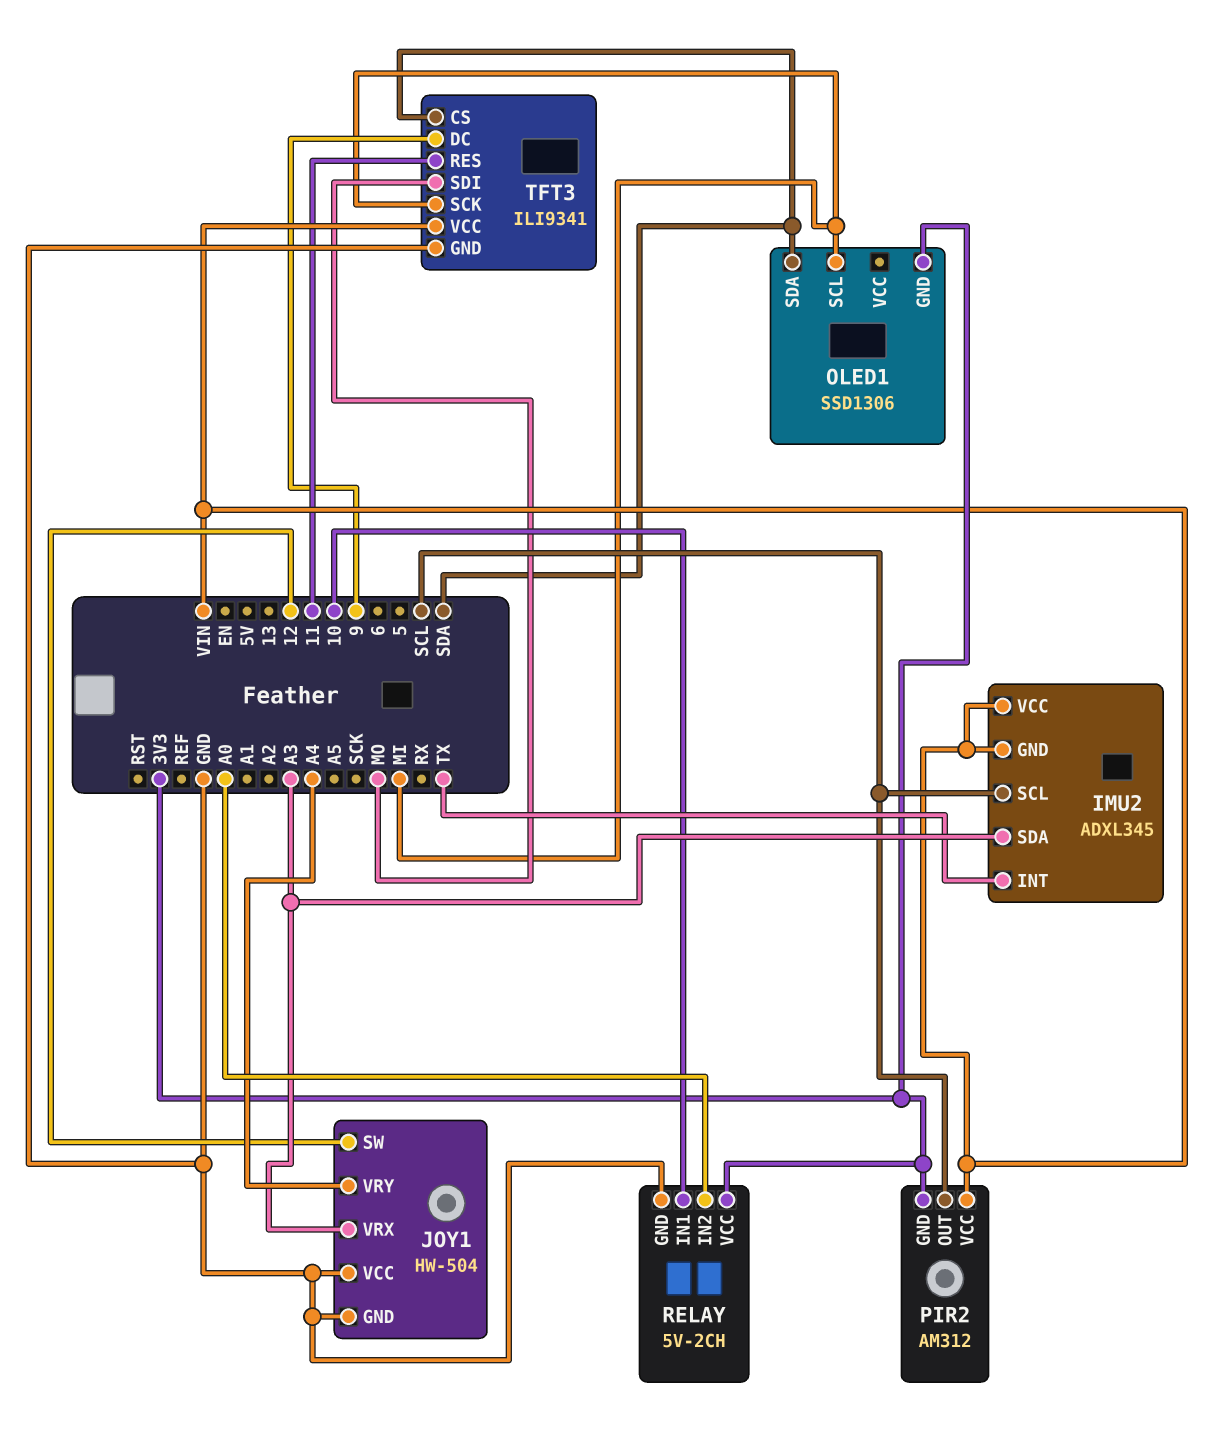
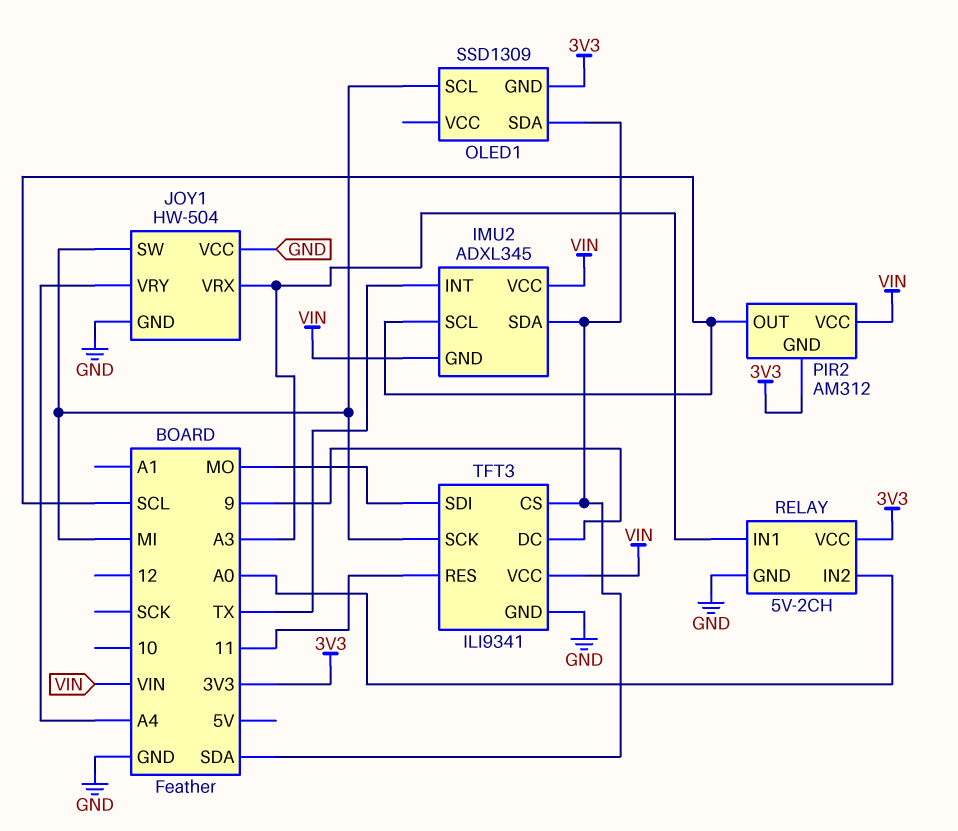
IMU2 pin SDA: A3 -> SDA
JOY1 pin SW: 12 -> MI
OLED1: SSD1306 -> SSD1309
RELAY pin IN1: 10 -> A3

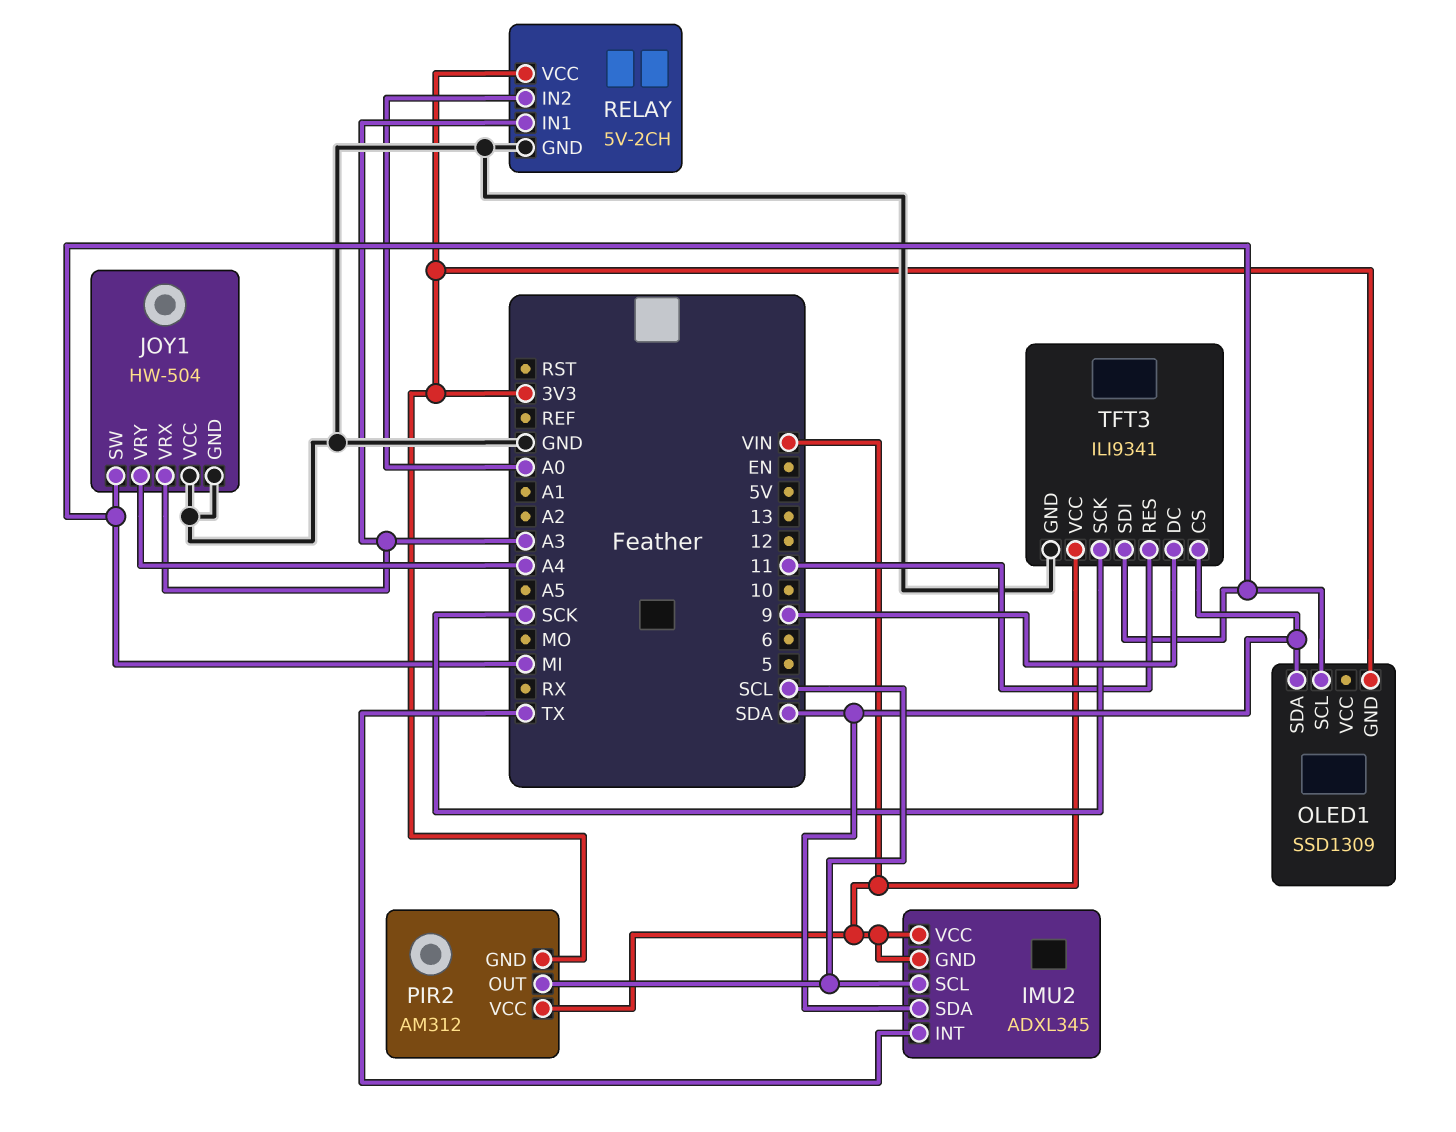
TFT3 pin SCK: MI -> SCK
TFT3 pin SDI: MO -> MI

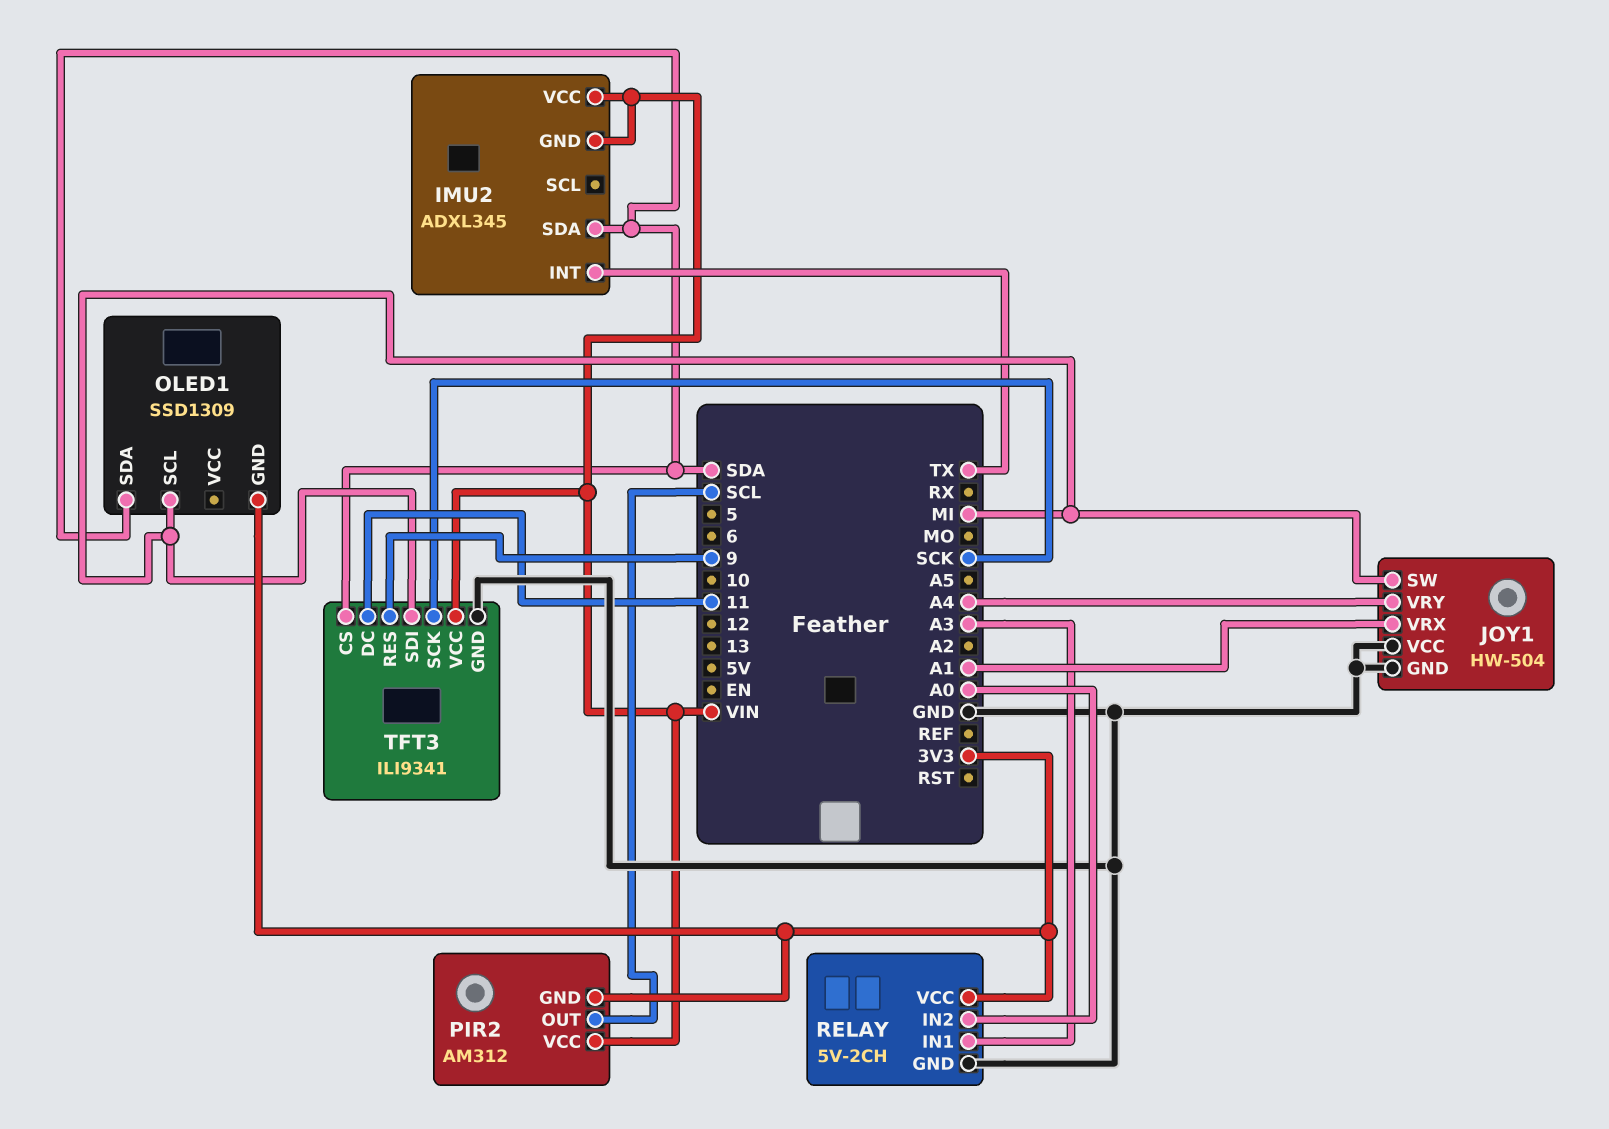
IMU2 pin SCL: SCL -> none
JOY1 pin VRX: A3 -> A1
TFT3 pin DC: 9 -> 11
TFT3 pin RES: 11 -> 9

